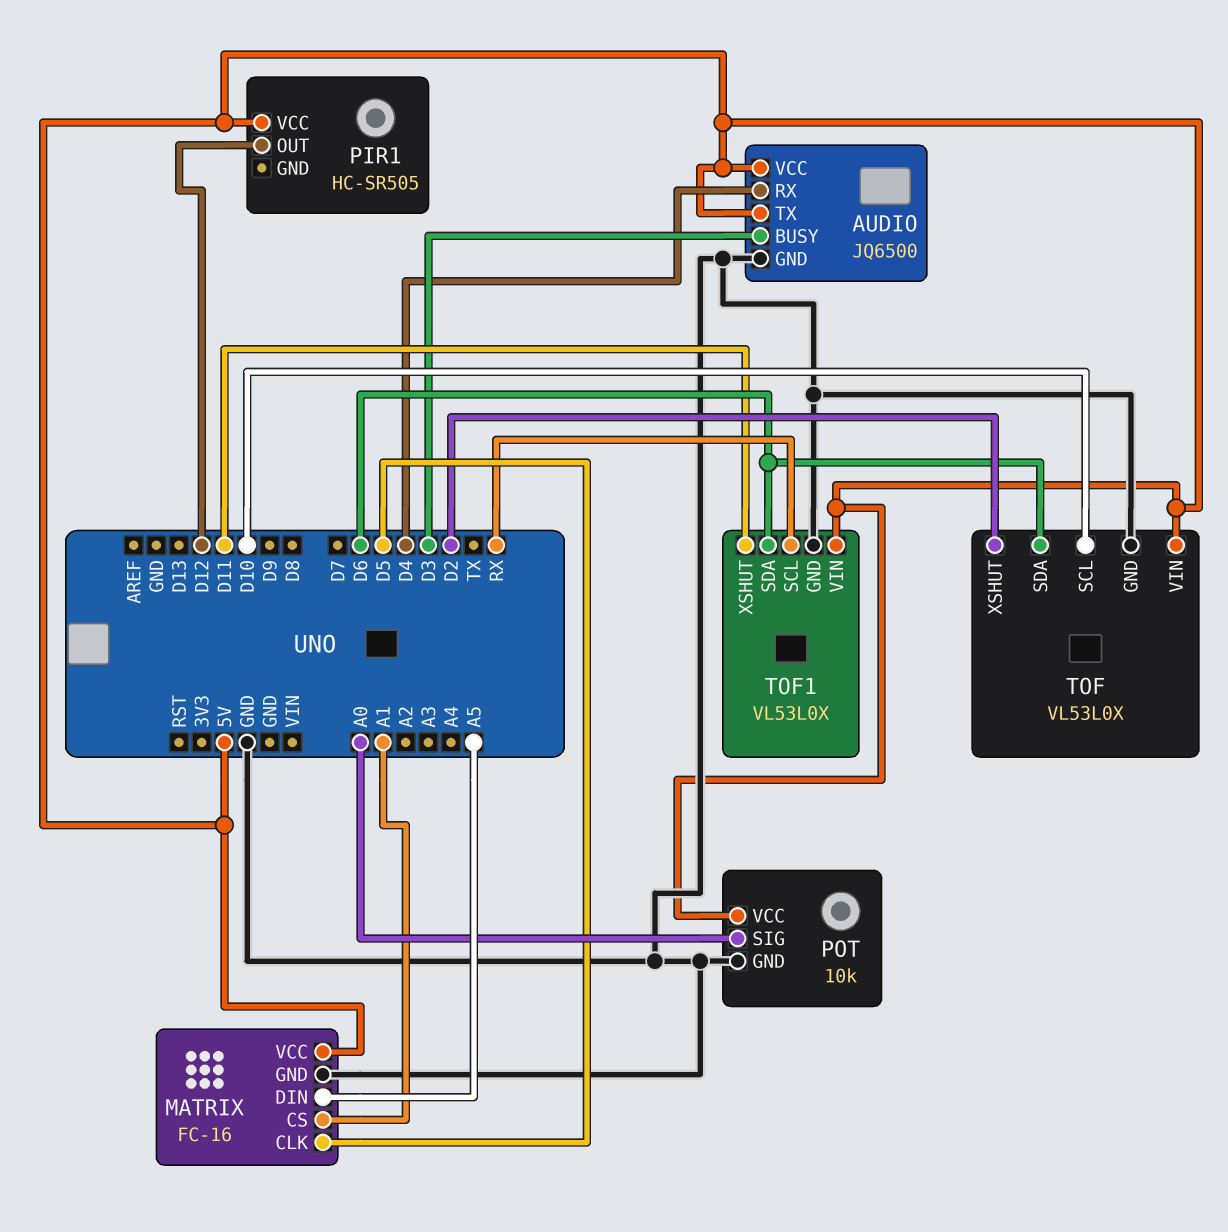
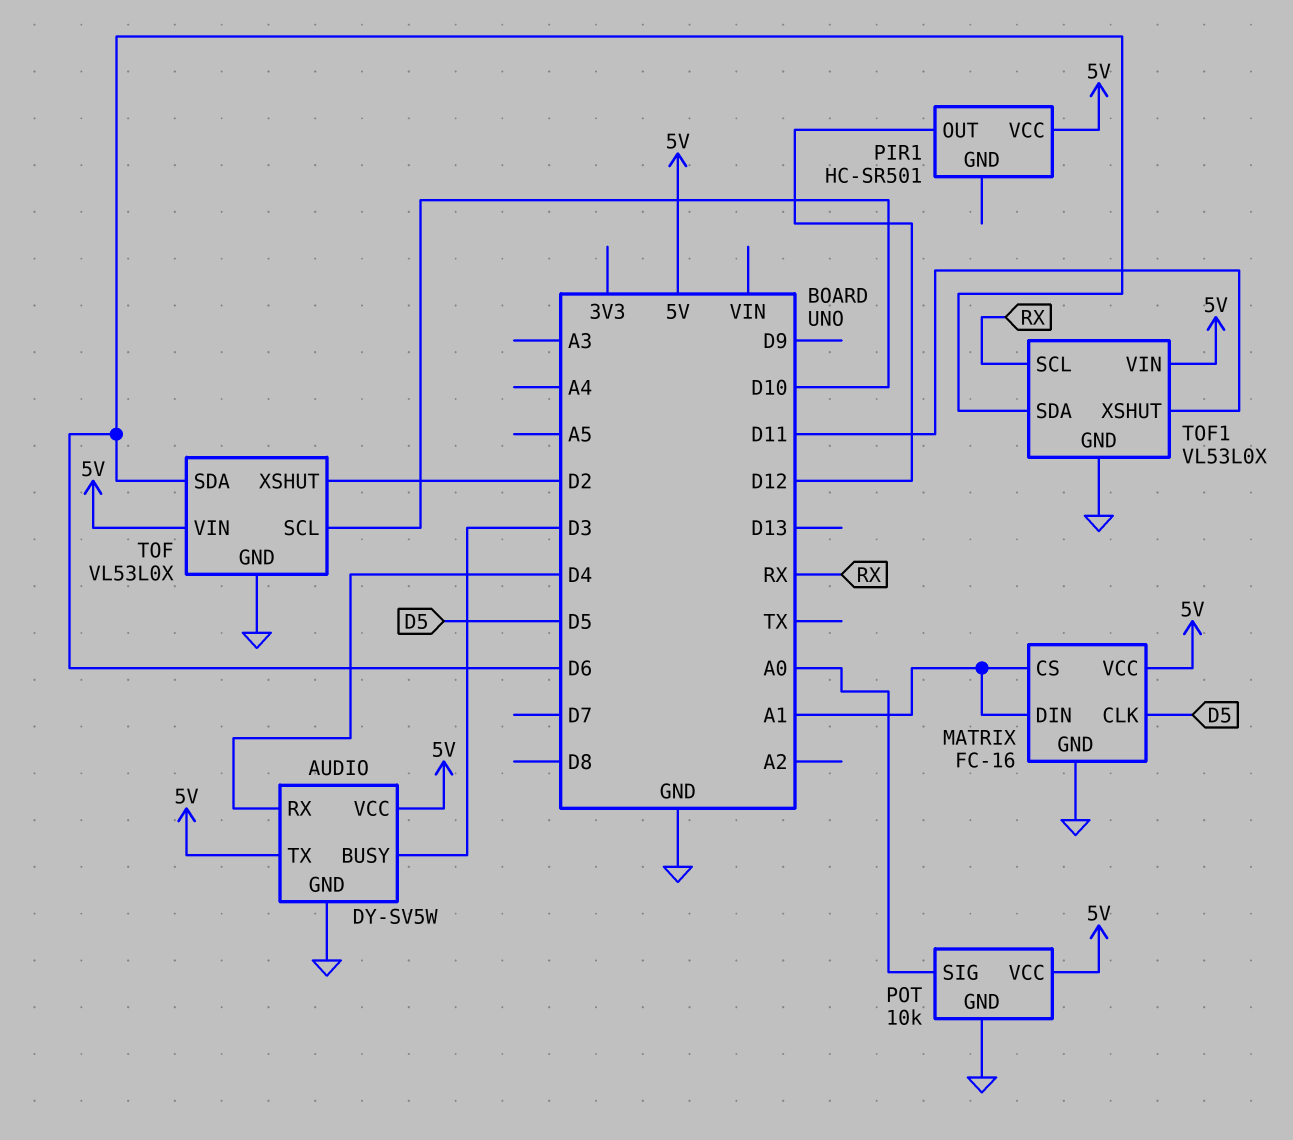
AUDIO: JQ6500 -> DY-SV5W
MATRIX pin DIN: A5 -> A1
PIR1: HC-SR505 -> HC-SR501

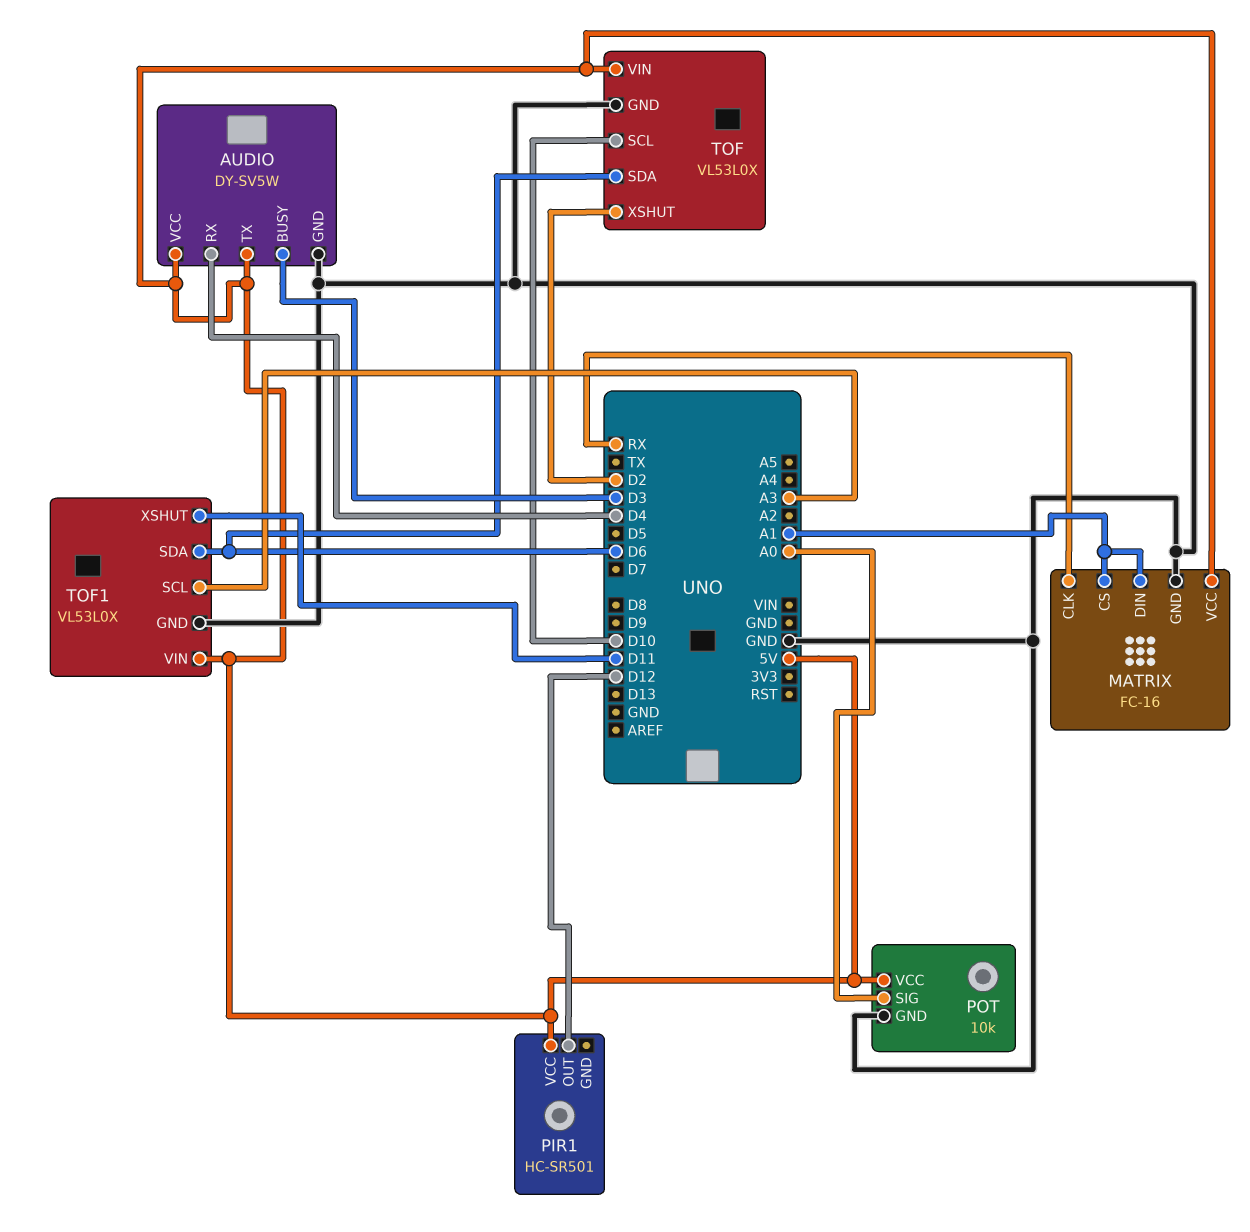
MATRIX pin CLK: D5 -> RX
TOF1 pin SCL: RX -> A3

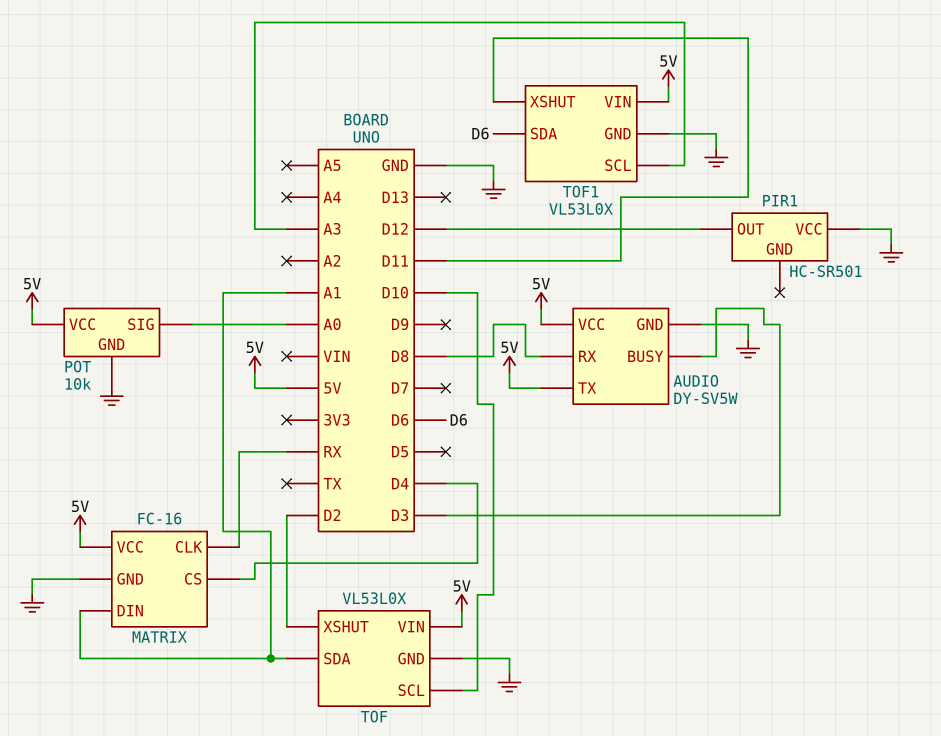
AUDIO pin RX: D4 -> D8
MATRIX pin CS: A1 -> D4
PIR1 pin VCC: 5V -> GND
TOF pin SDA: D6 -> A1

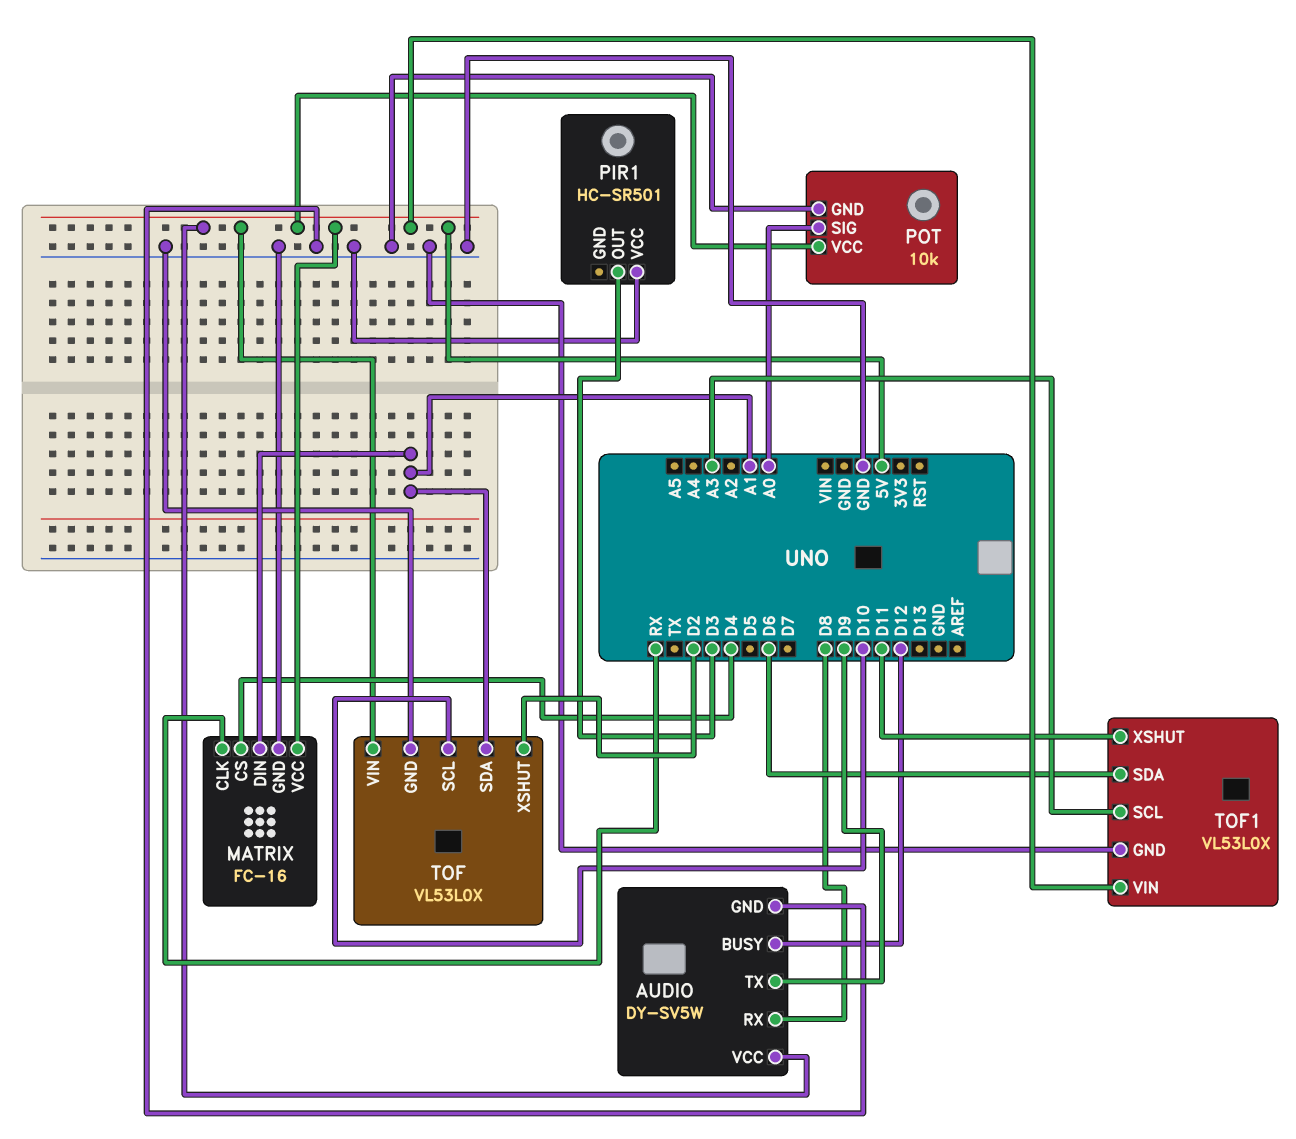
AUDIO pin BUSY: D3 -> D12
AUDIO pin TX: 5V -> D9
PIR1 pin OUT: D12 -> D3

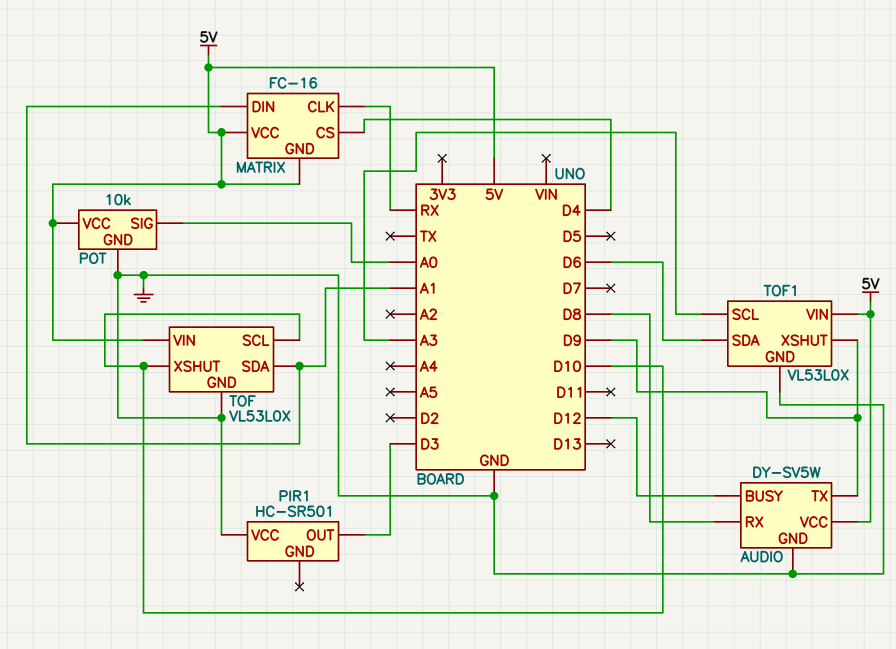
MATRIX pin GND: GND -> 5V
TOF pin XSHUT: D2 -> D10
TOF1 pin XSHUT: D11 -> D9

